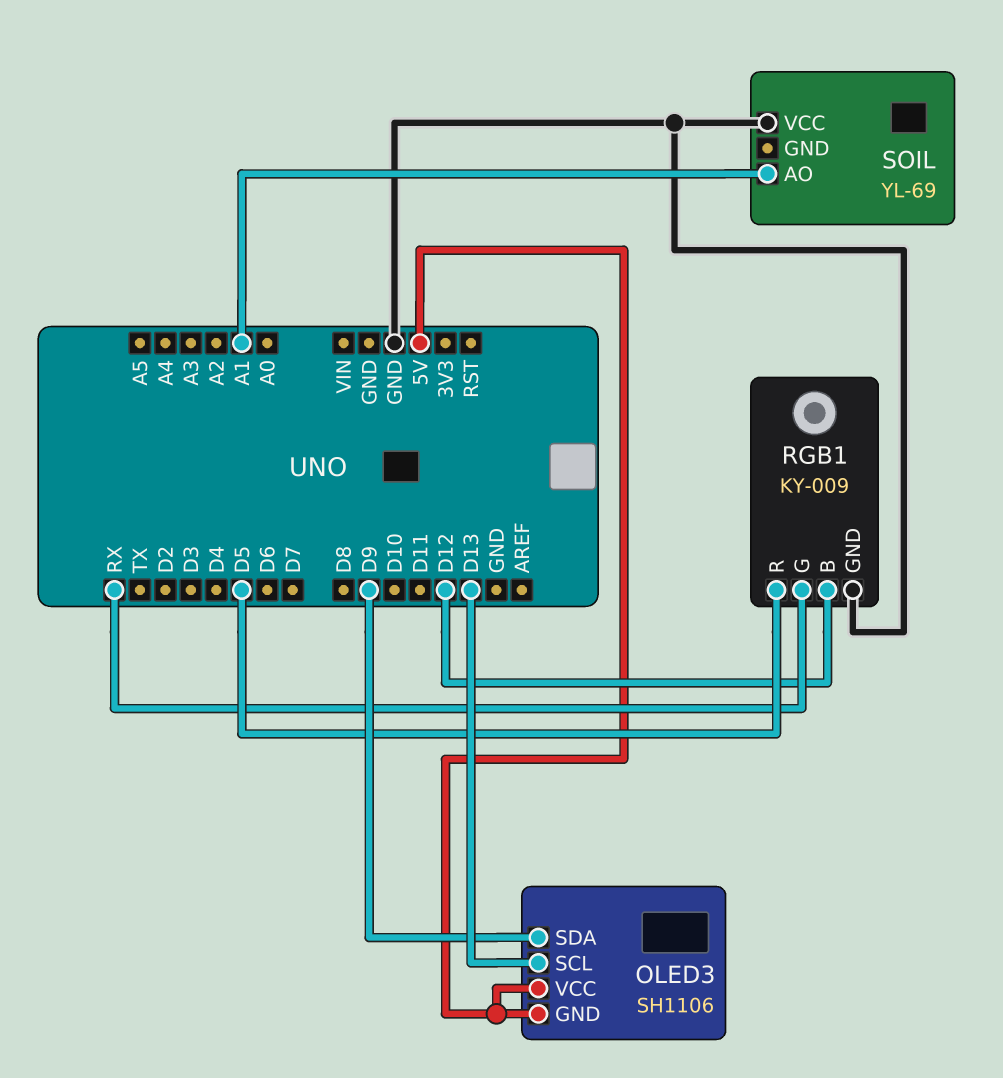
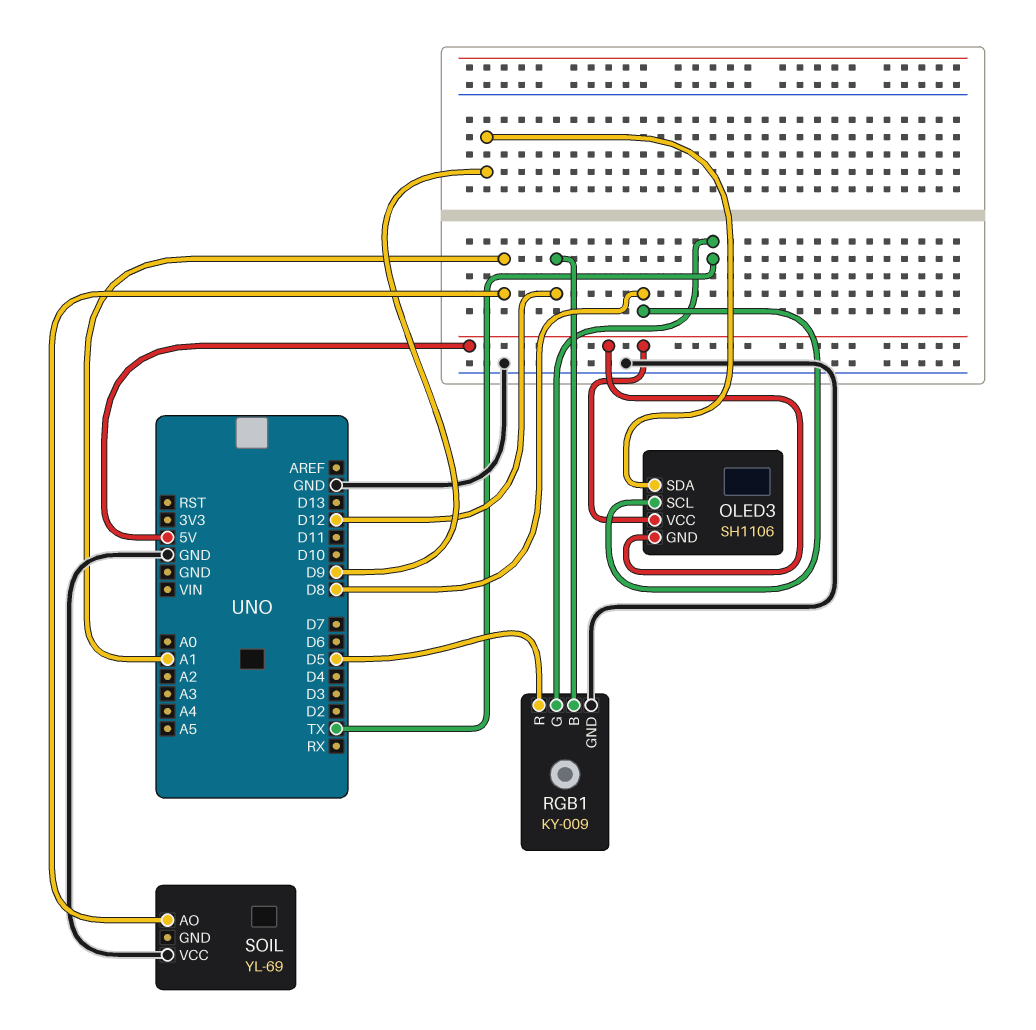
OLED3 pin SCL: D13 -> D8
RGB1 pin G: RX -> TX

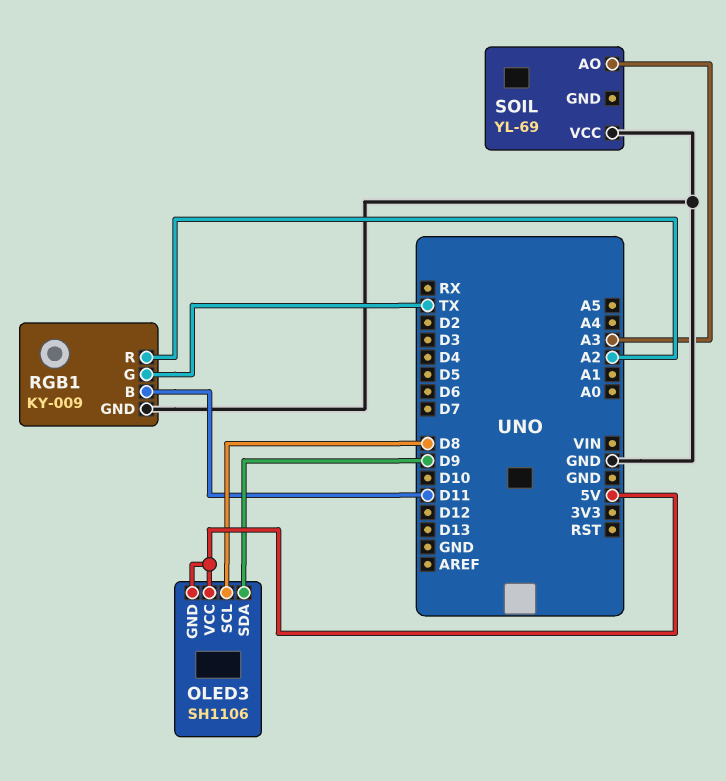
RGB1 pin B: D12 -> D11
RGB1 pin R: D5 -> A2
SOIL pin AO: A1 -> A3

